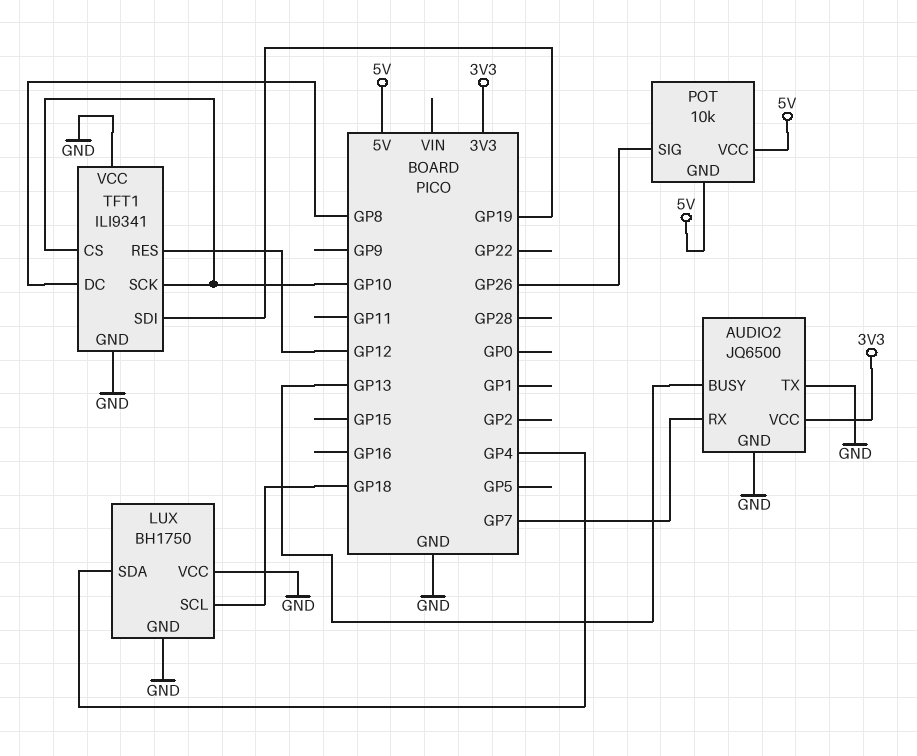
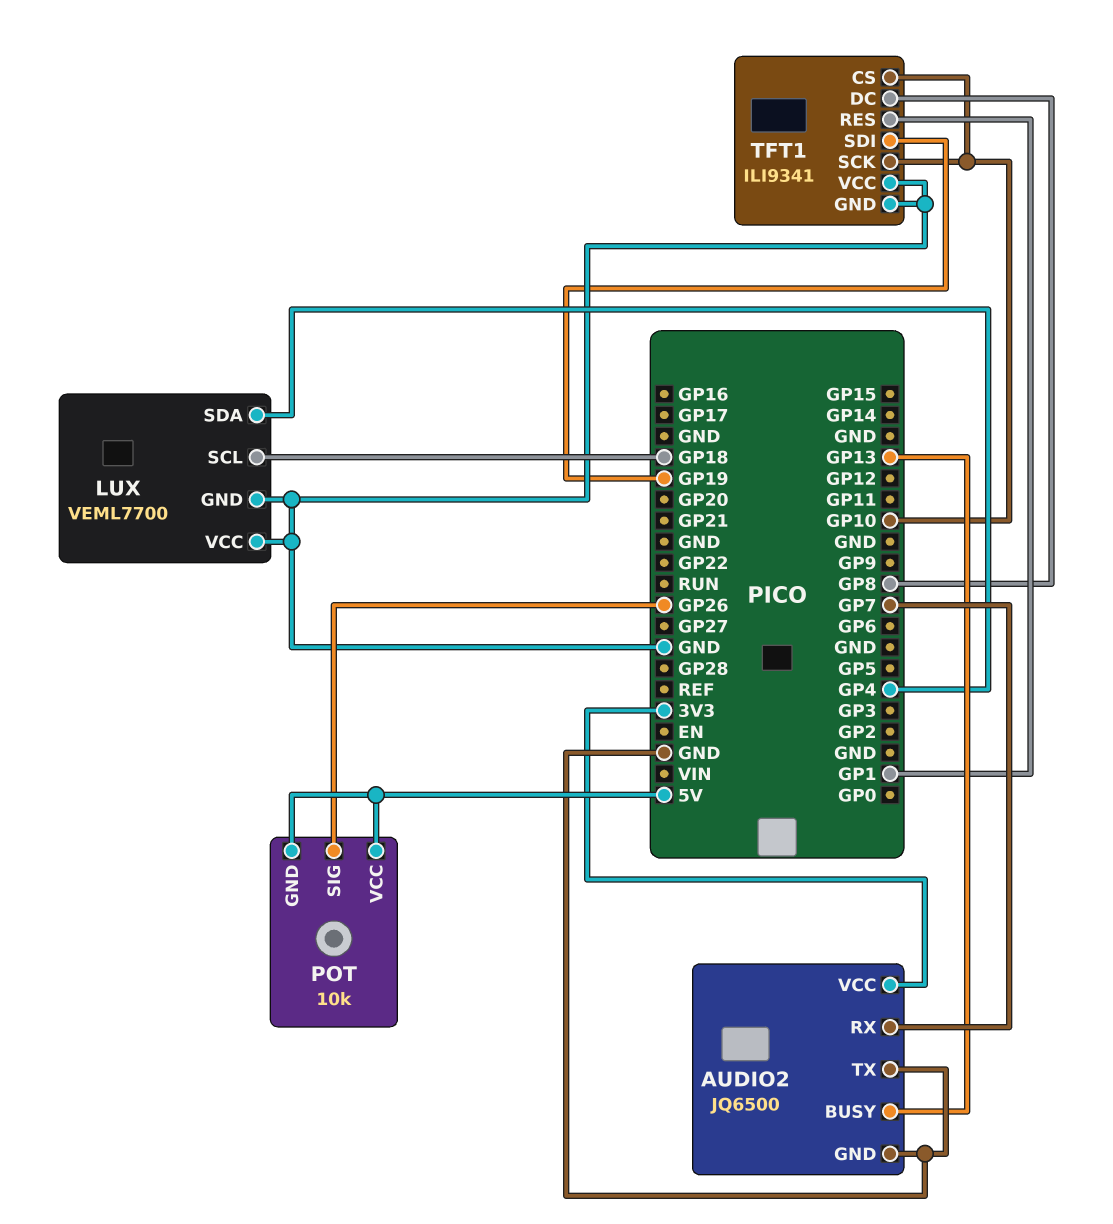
LUX: BH1750 -> VEML7700
TFT1 pin RES: GP12 -> GP1

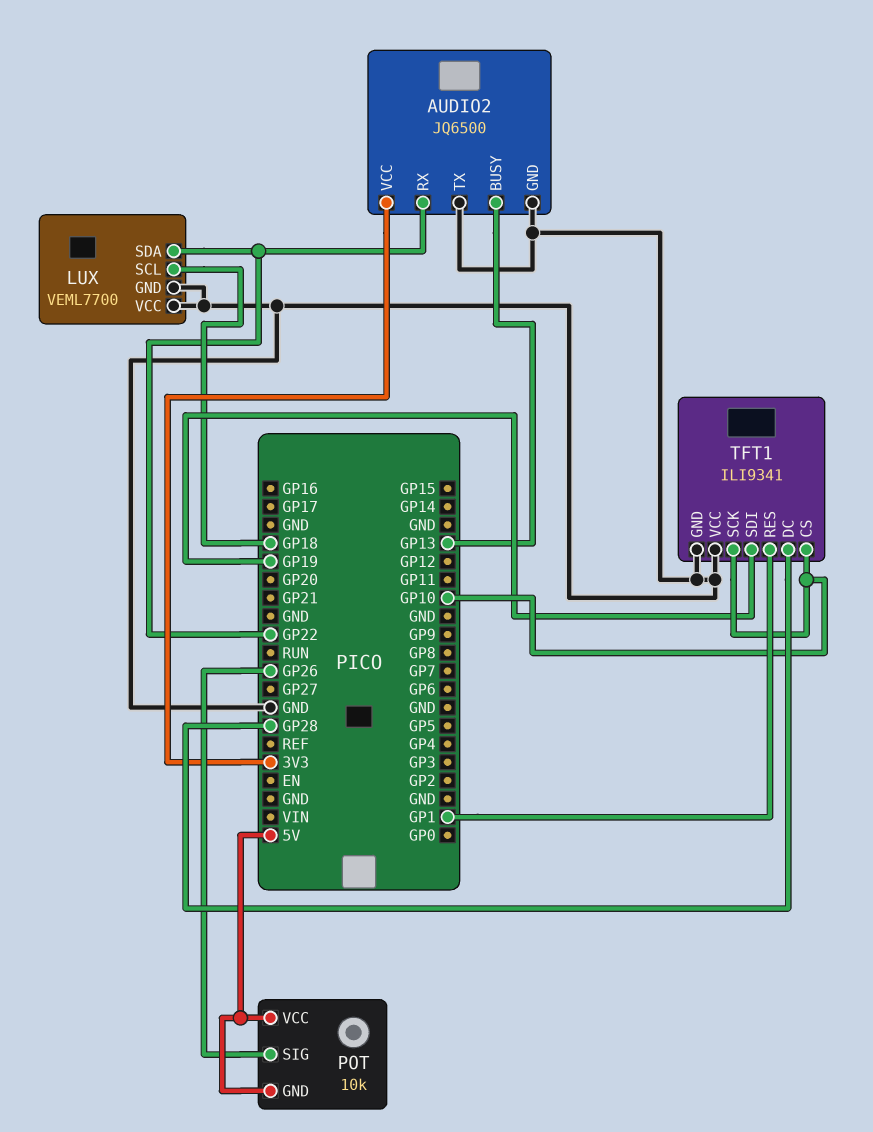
AUDIO2 pin RX: GP7 -> GP22
LUX pin SDA: GP4 -> GP22
TFT1 pin DC: GP8 -> GP28

